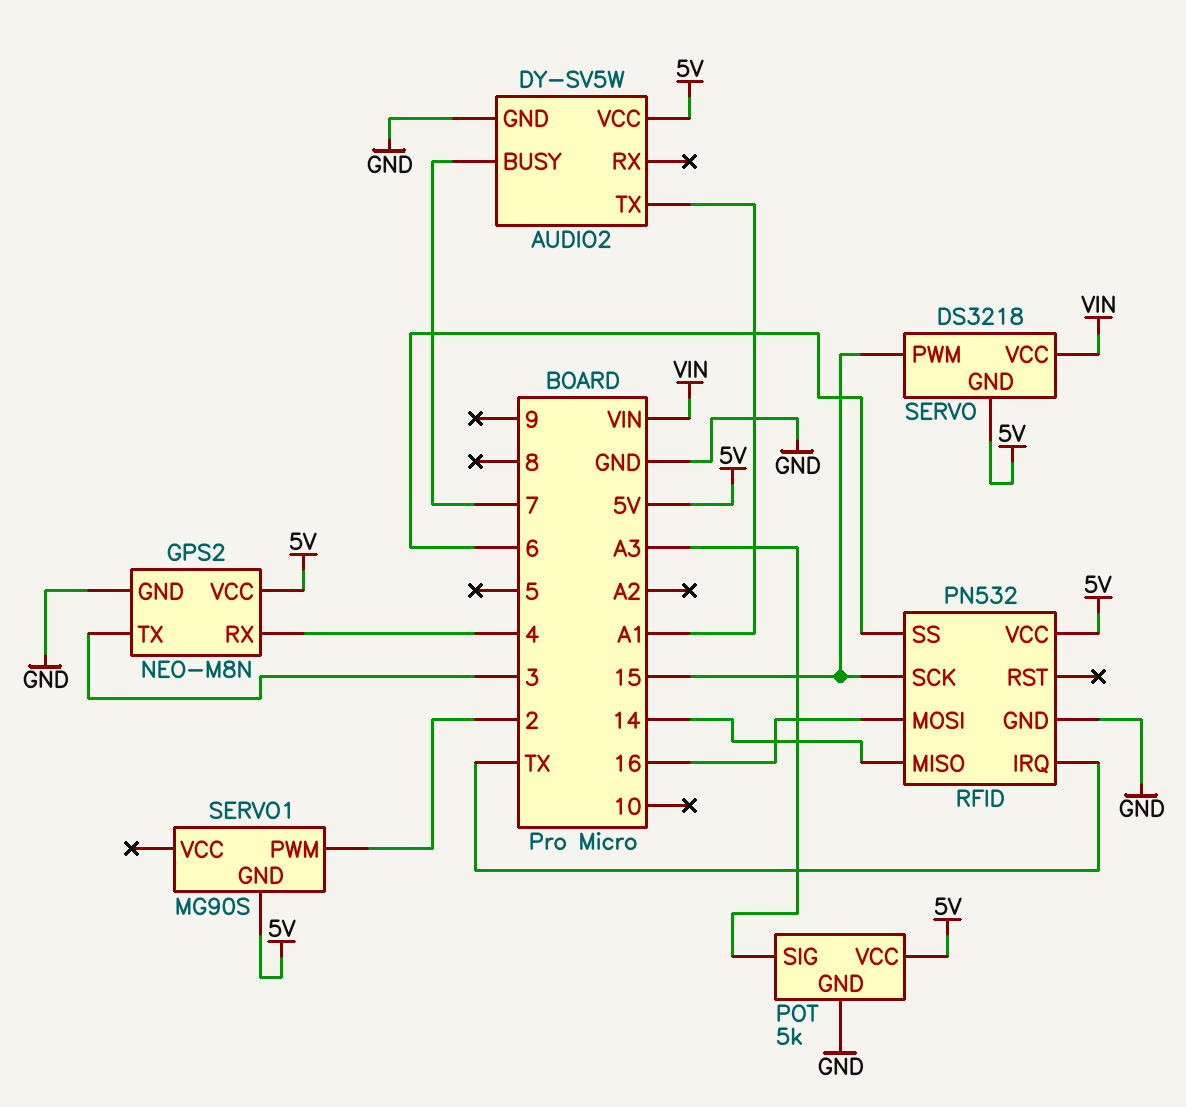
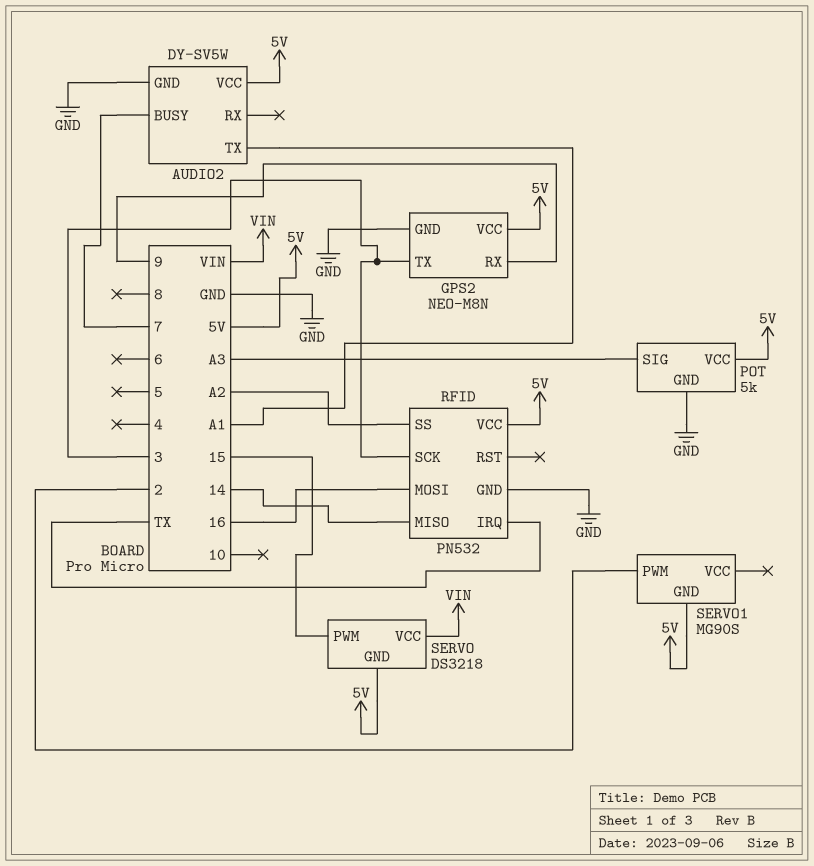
GPS2 pin RX: 4 -> 9
RFID pin SCK: 15 -> 3
RFID pin SS: 6 -> A2

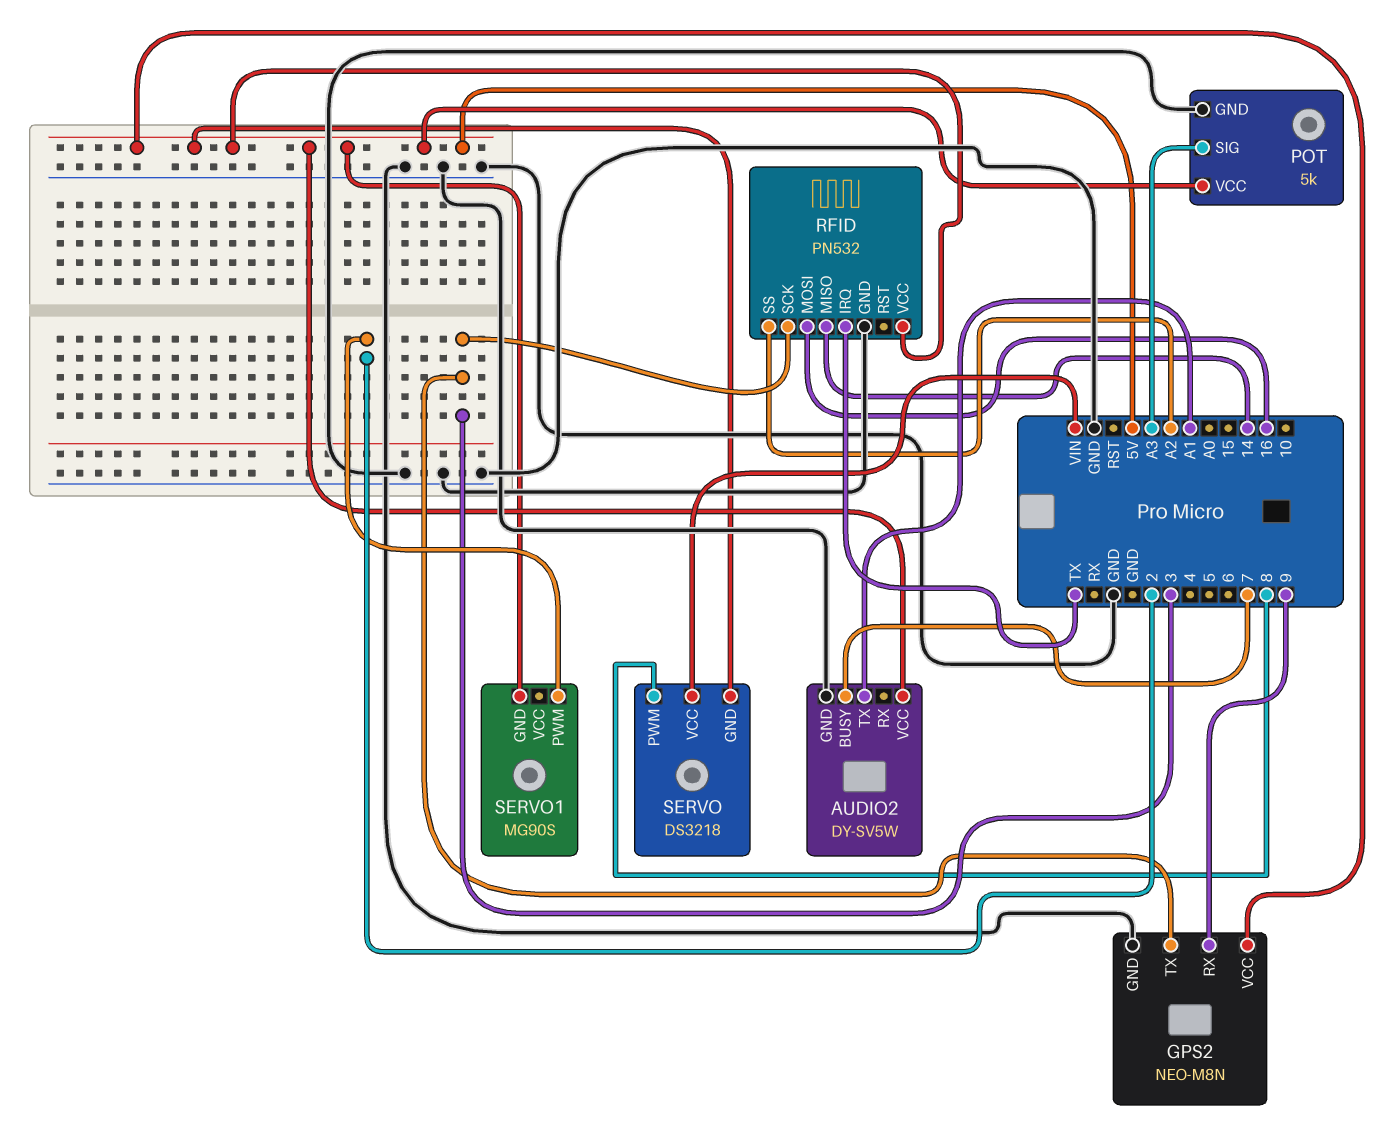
SERVO pin PWM: 15 -> 8

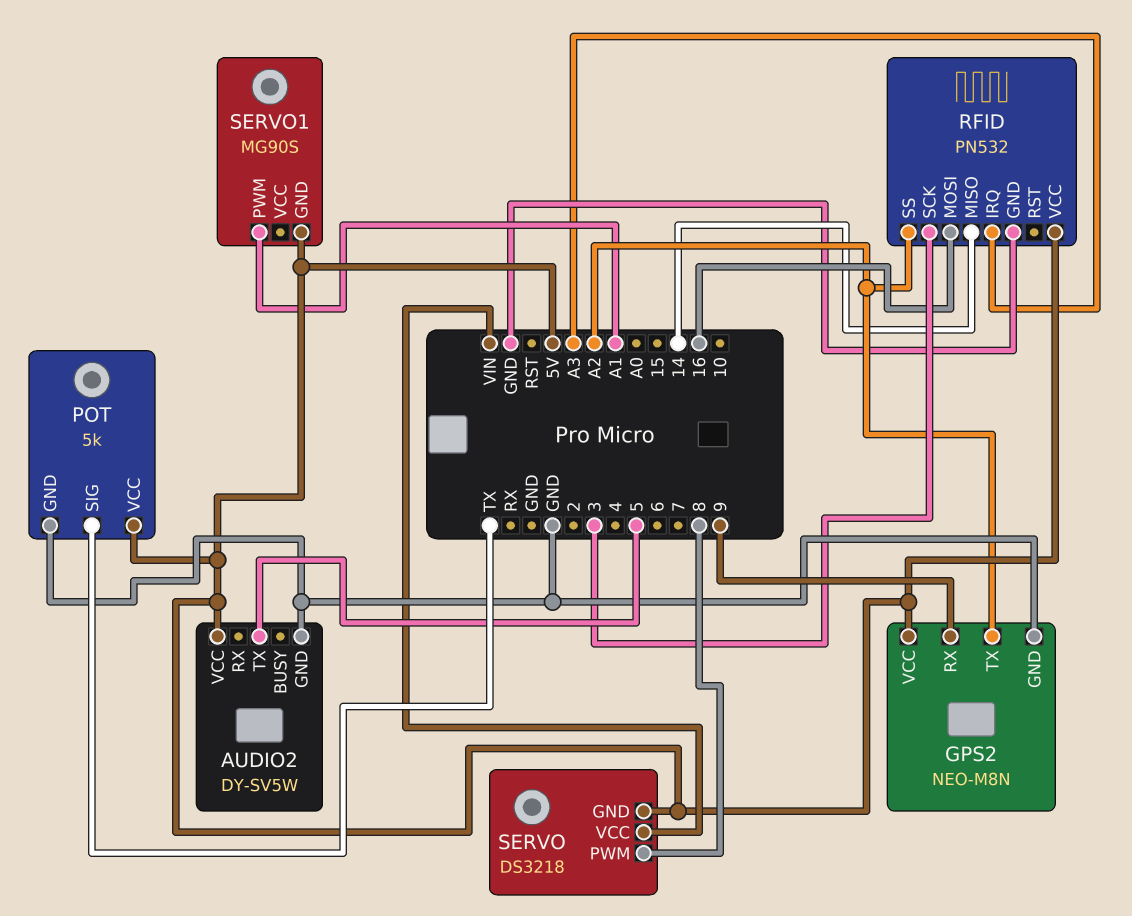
AUDIO2 pin BUSY: 7 -> none
AUDIO2 pin TX: A1 -> 5
GPS2 pin TX: 3 -> A2
POT pin SIG: A3 -> TX
RFID pin IRQ: TX -> A3
SERVO1 pin PWM: 2 -> A1

